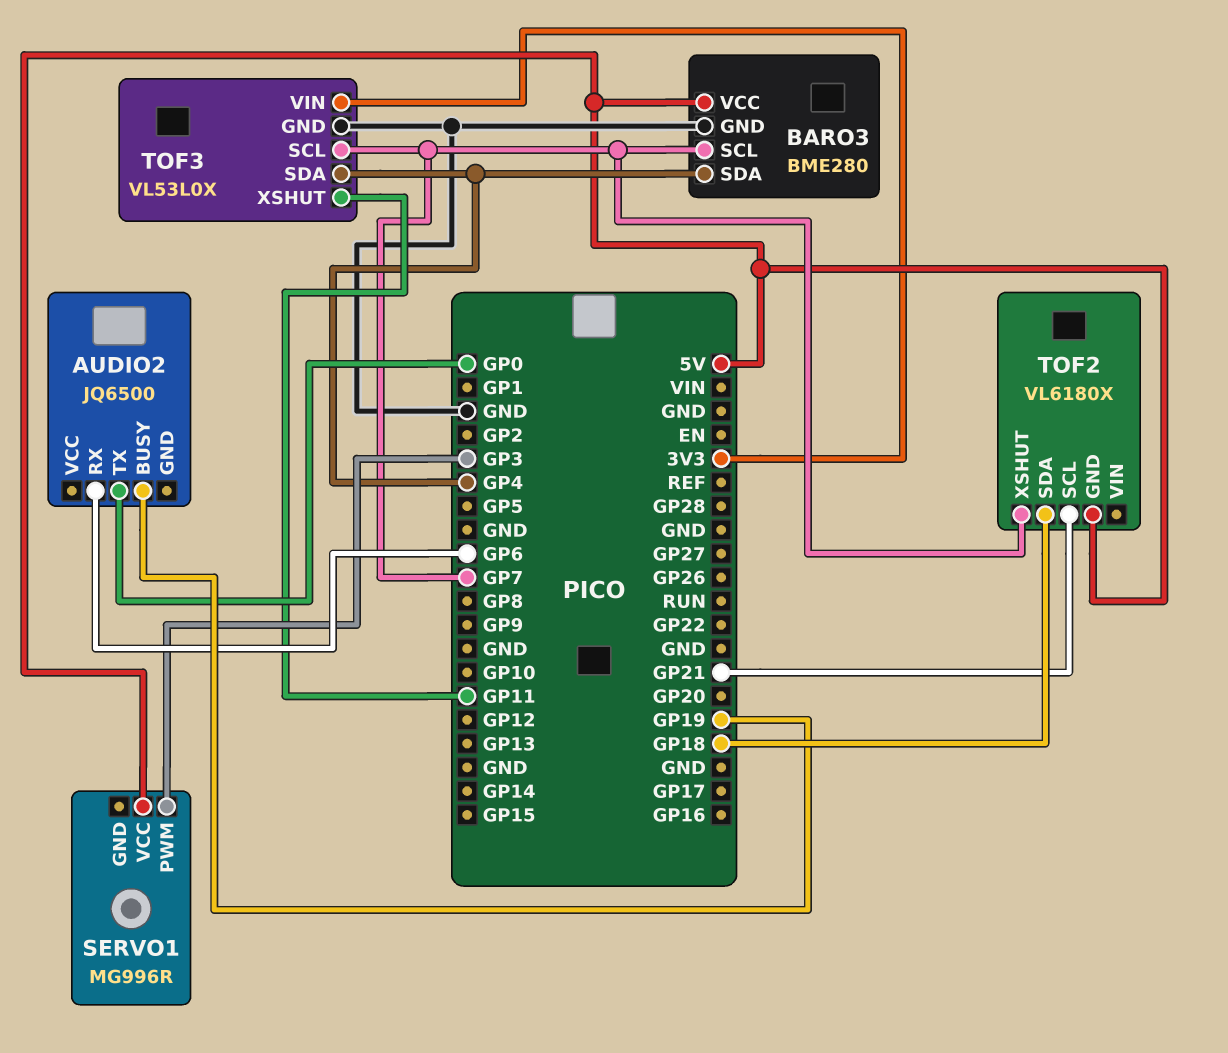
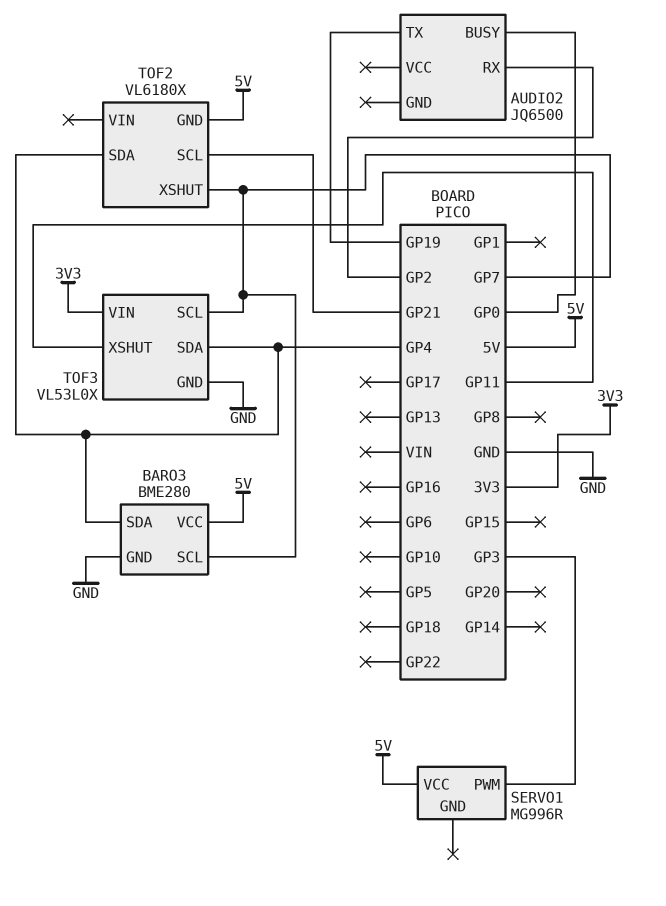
AUDIO2 pin BUSY: GP19 -> GP0
AUDIO2 pin RX: GP6 -> GP2
AUDIO2 pin TX: GP0 -> GP19
TOF2 pin SDA: GP18 -> GP4

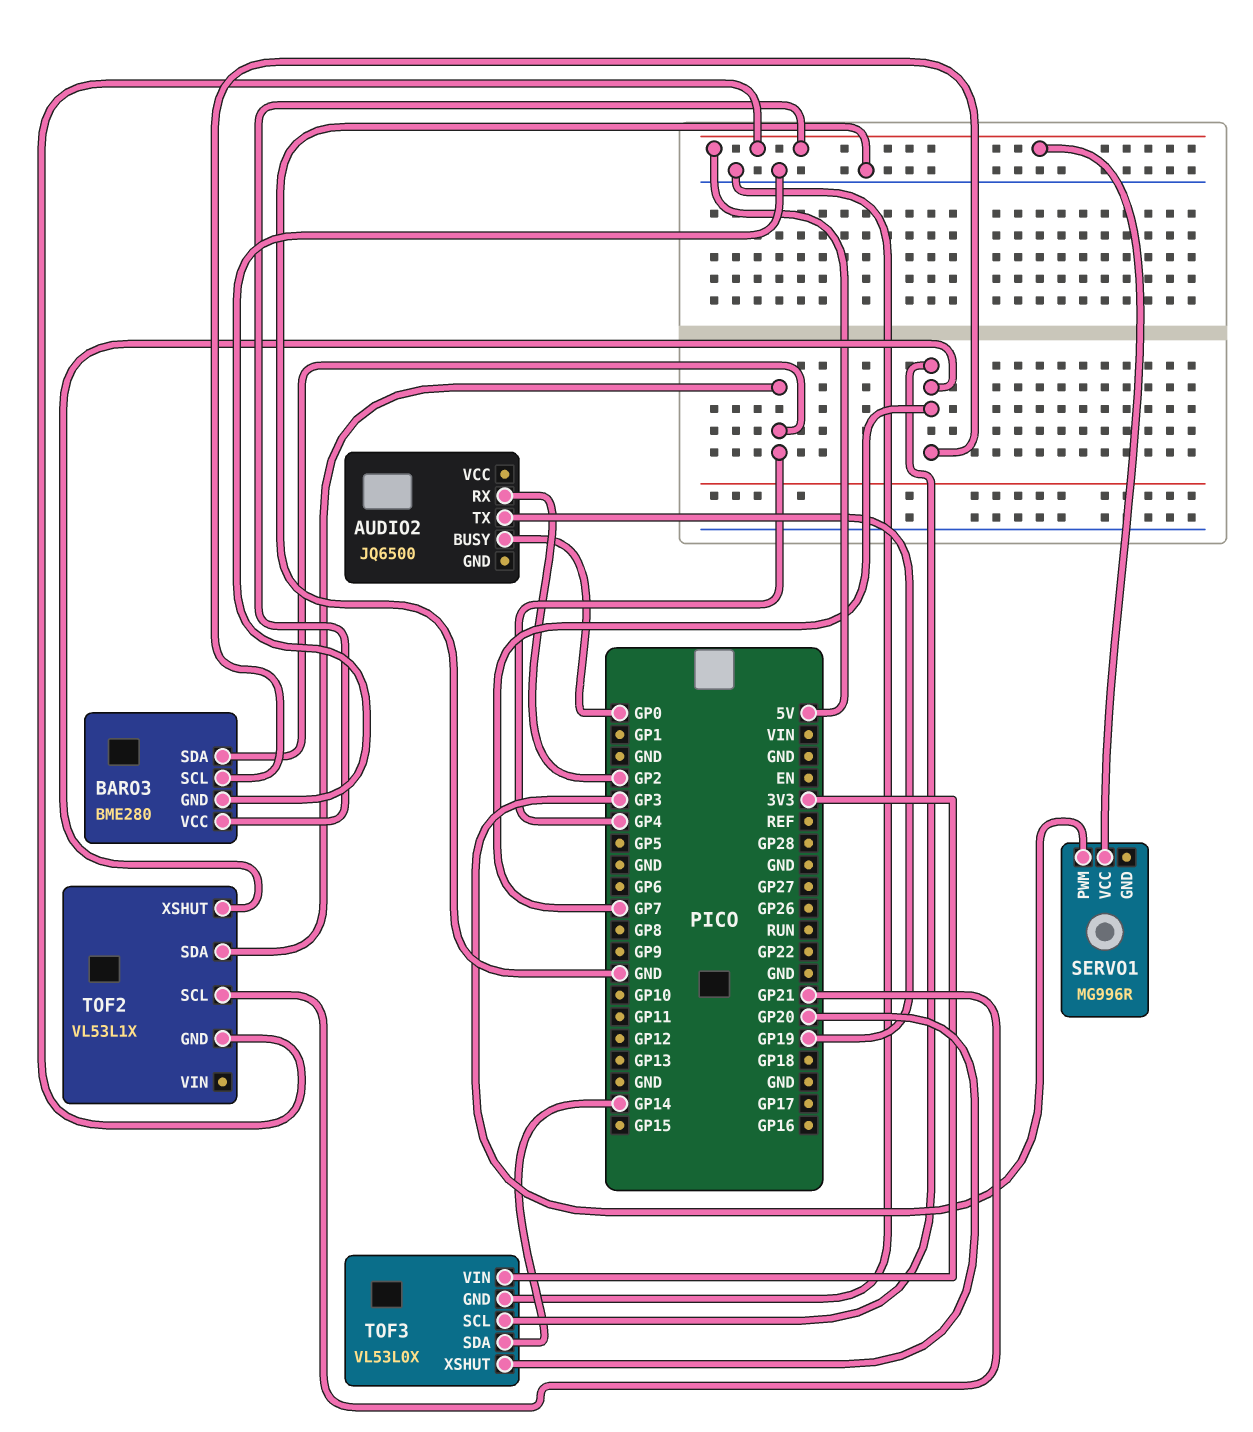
TOF2: VL6180X -> VL53L1X
TOF3 pin SDA: GP4 -> GP14
TOF3 pin XSHUT: GP11 -> GP20

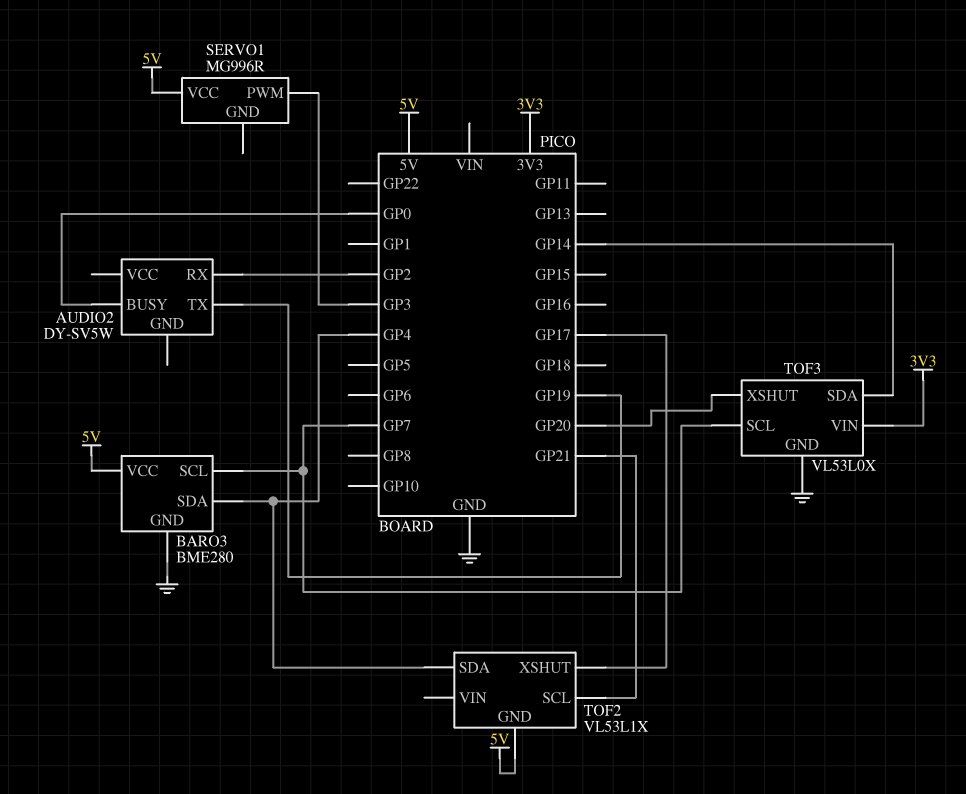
AUDIO2: JQ6500 -> DY-SV5W
TOF2 pin XSHUT: GP7 -> GP17

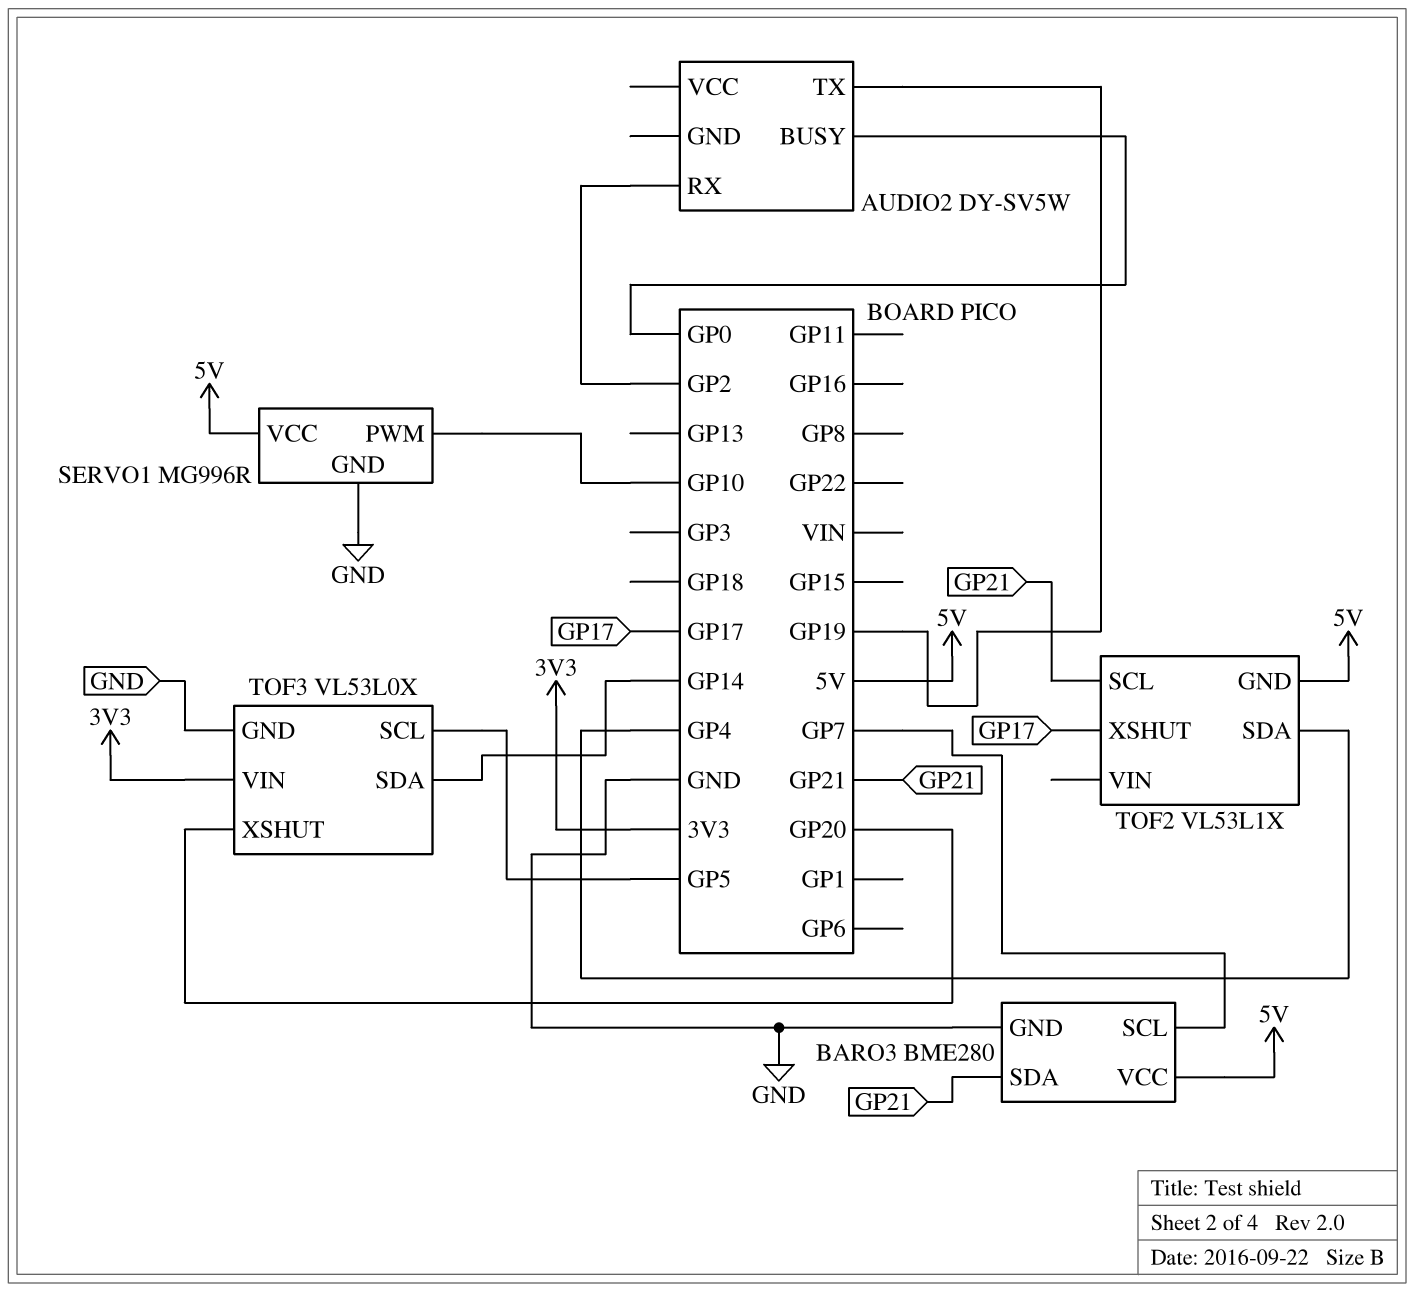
BARO3 pin SDA: GP4 -> GP21
SERVO1 pin GND: none -> GND
SERVO1 pin PWM: GP3 -> GP10
TOF3 pin SCL: GP7 -> GP5

